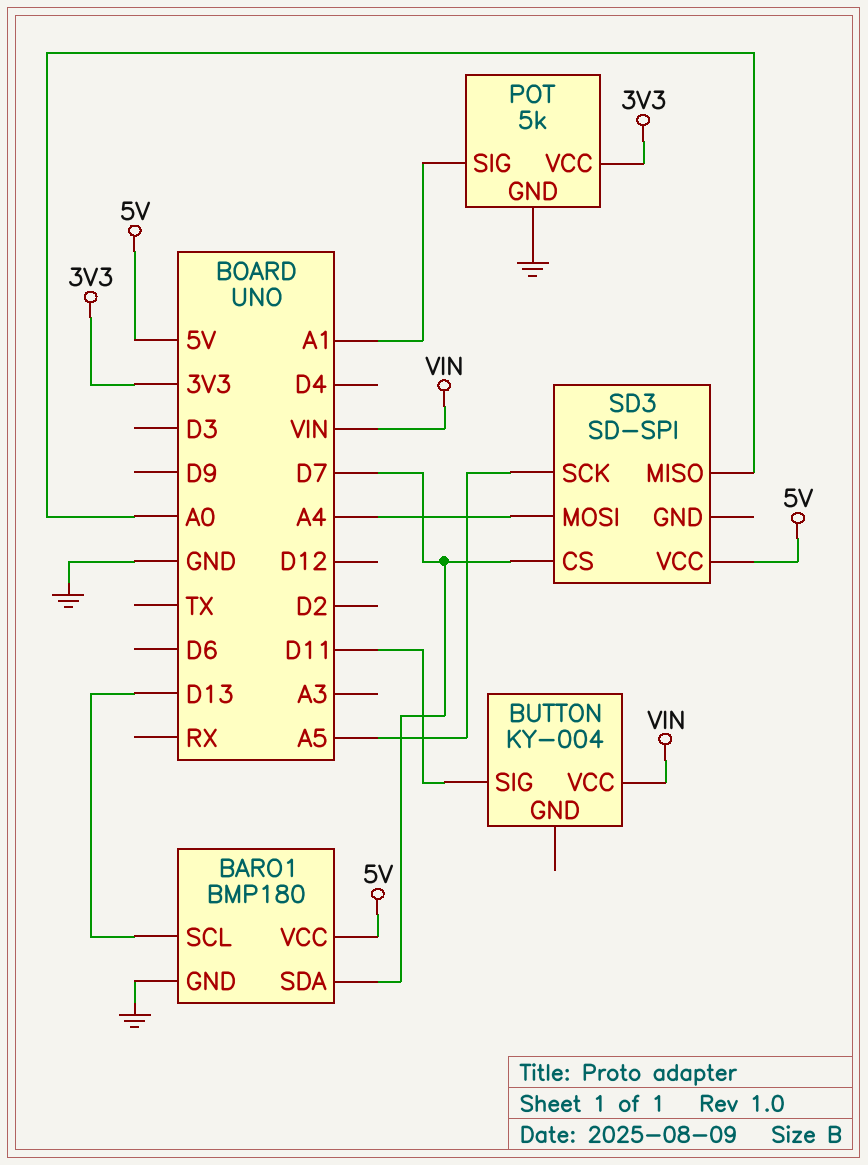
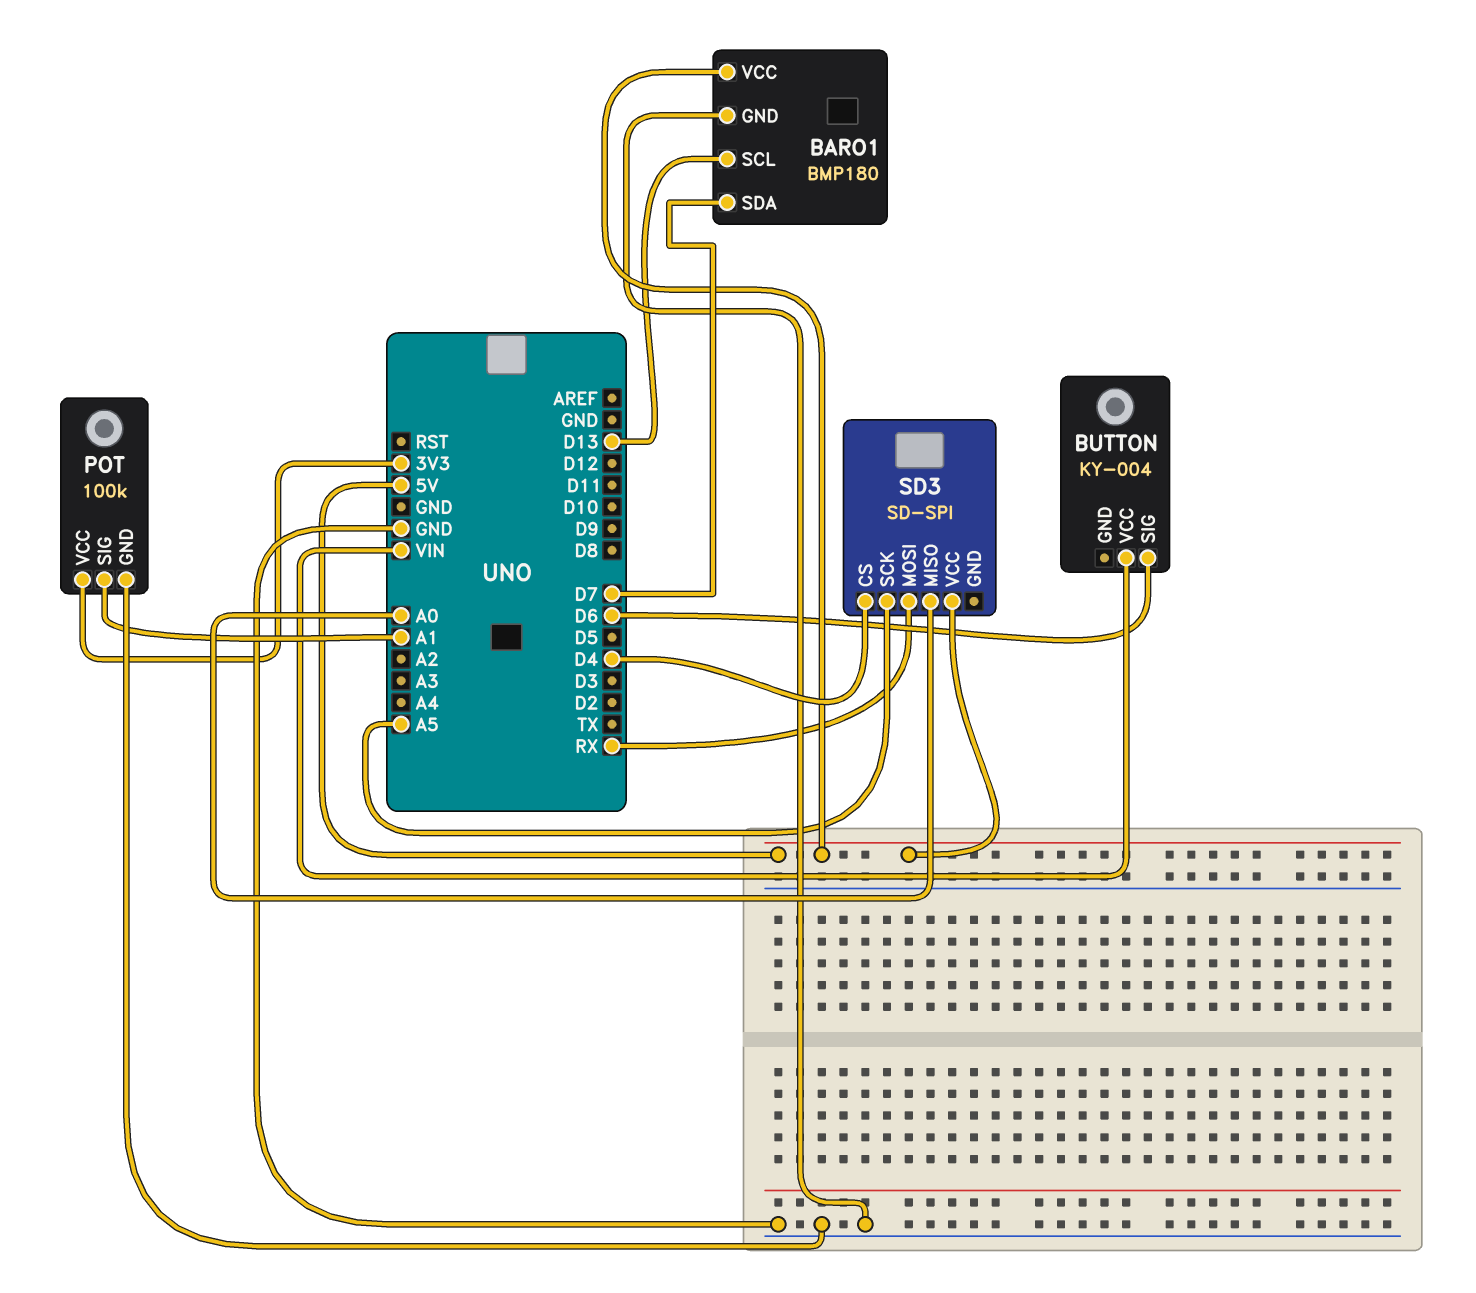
BUTTON pin SIG: D11 -> D6
POT: 5k -> 100k
SD3 pin CS: D7 -> D4
SD3 pin MOSI: A4 -> RX

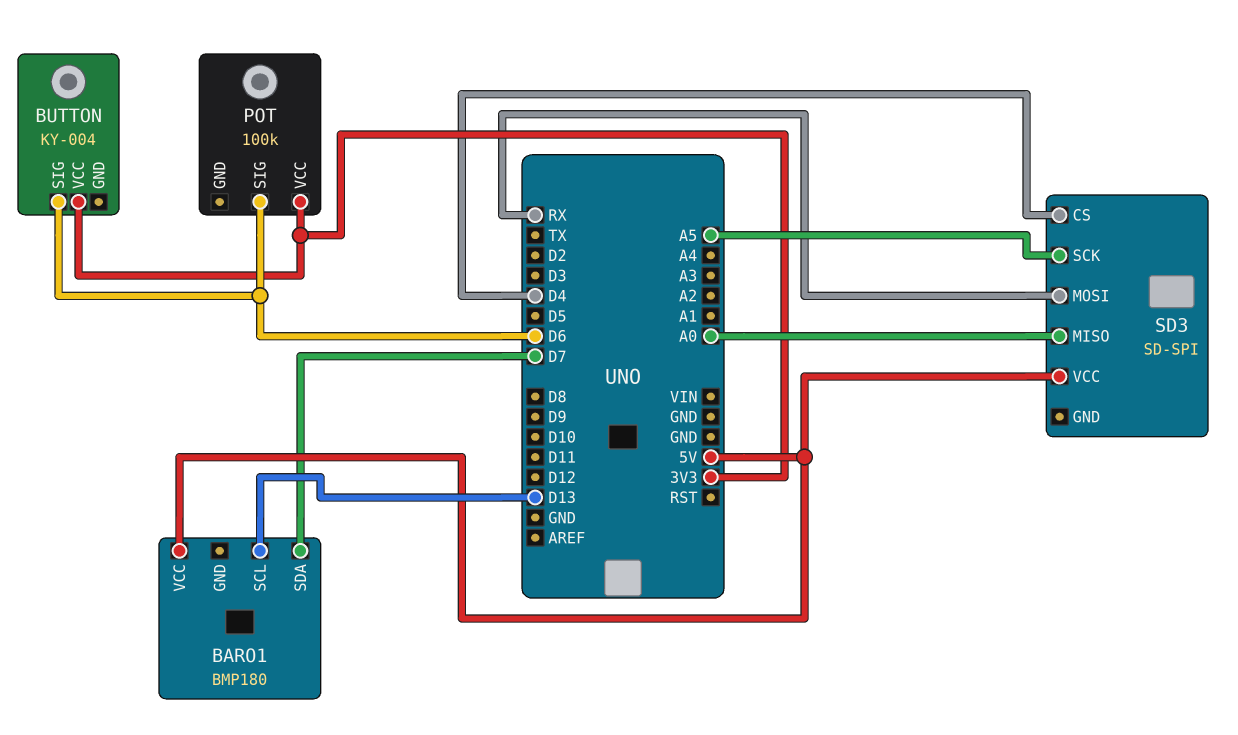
BARO1 pin GND: GND -> none
BUTTON pin VCC: VIN -> 3V3
POT pin GND: GND -> none
POT pin SIG: A1 -> D6

